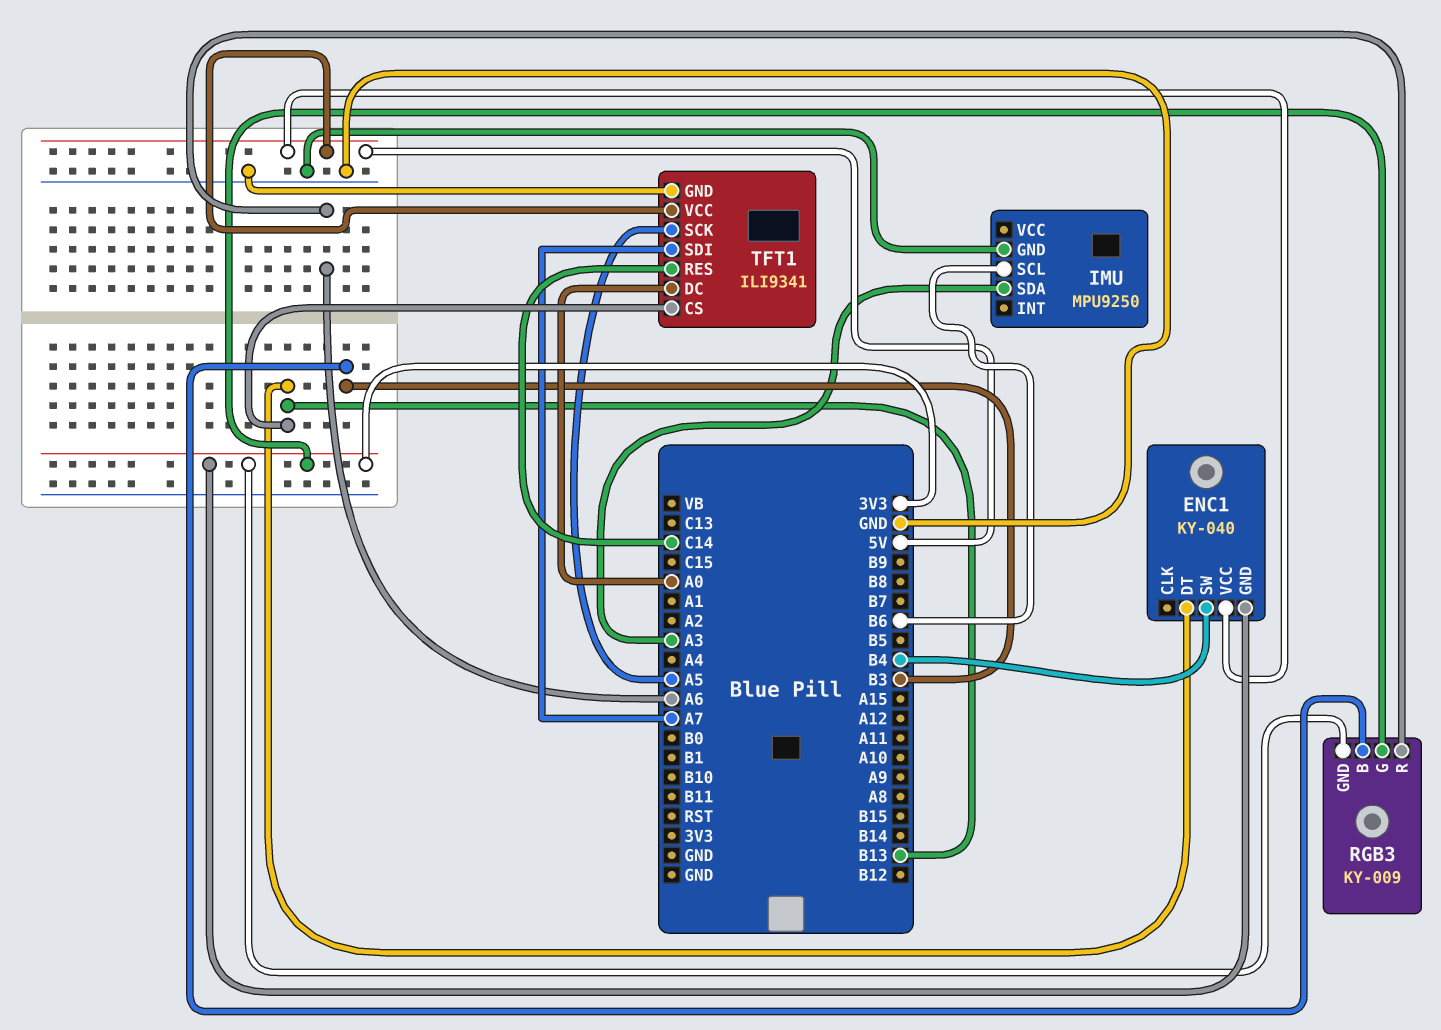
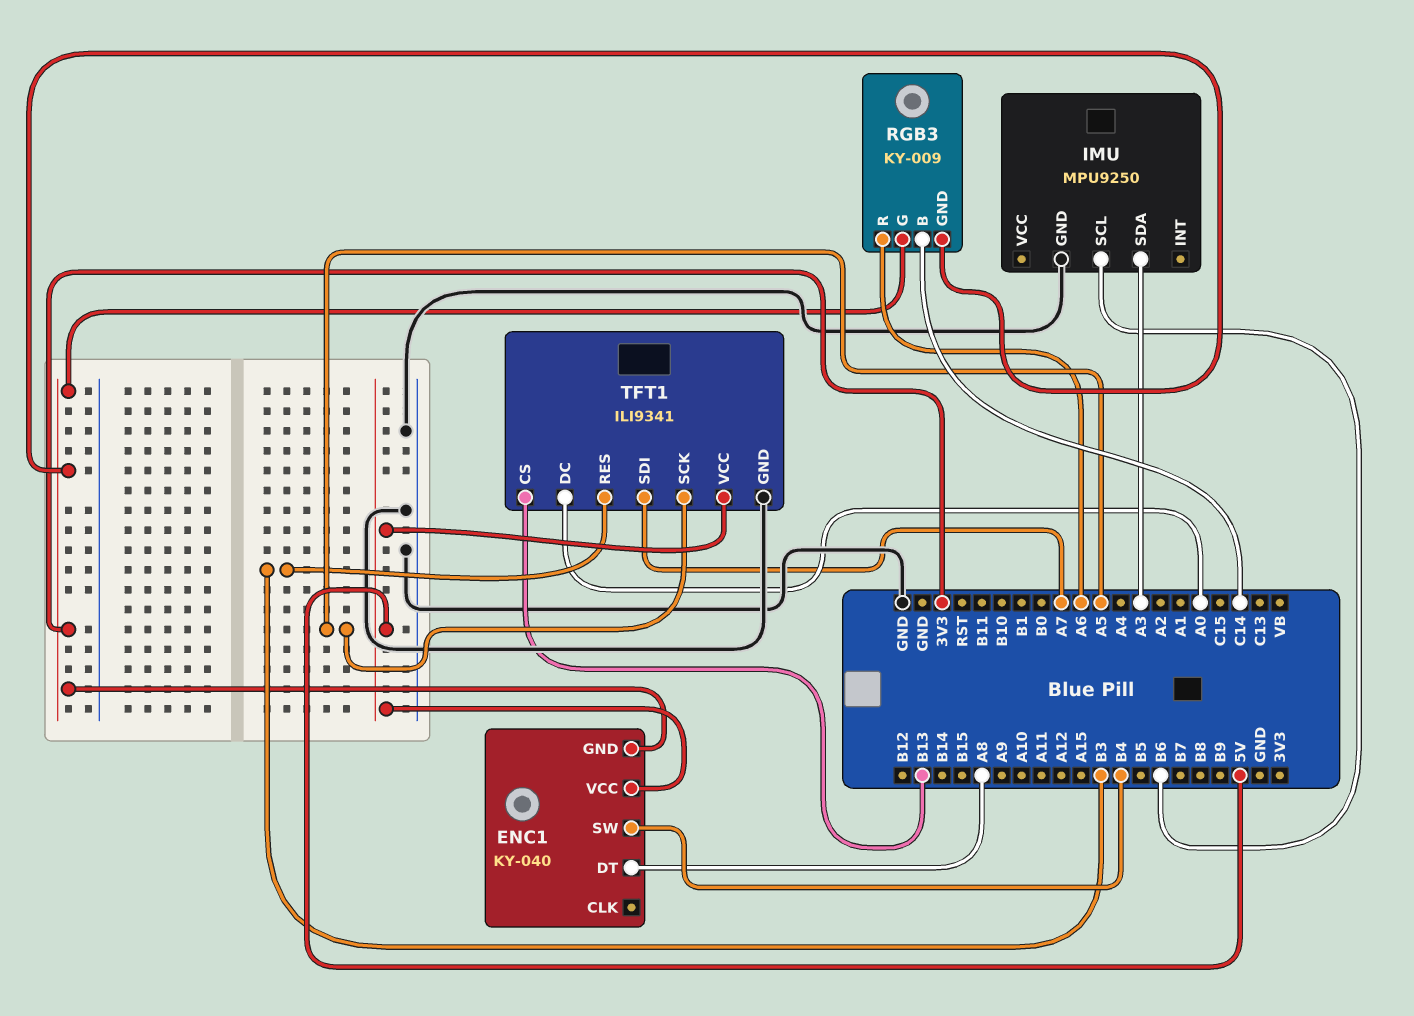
ENC1 pin DT: B13 -> A8
RGB3 pin B: B3 -> C14
TFT1 pin RES: C14 -> B3

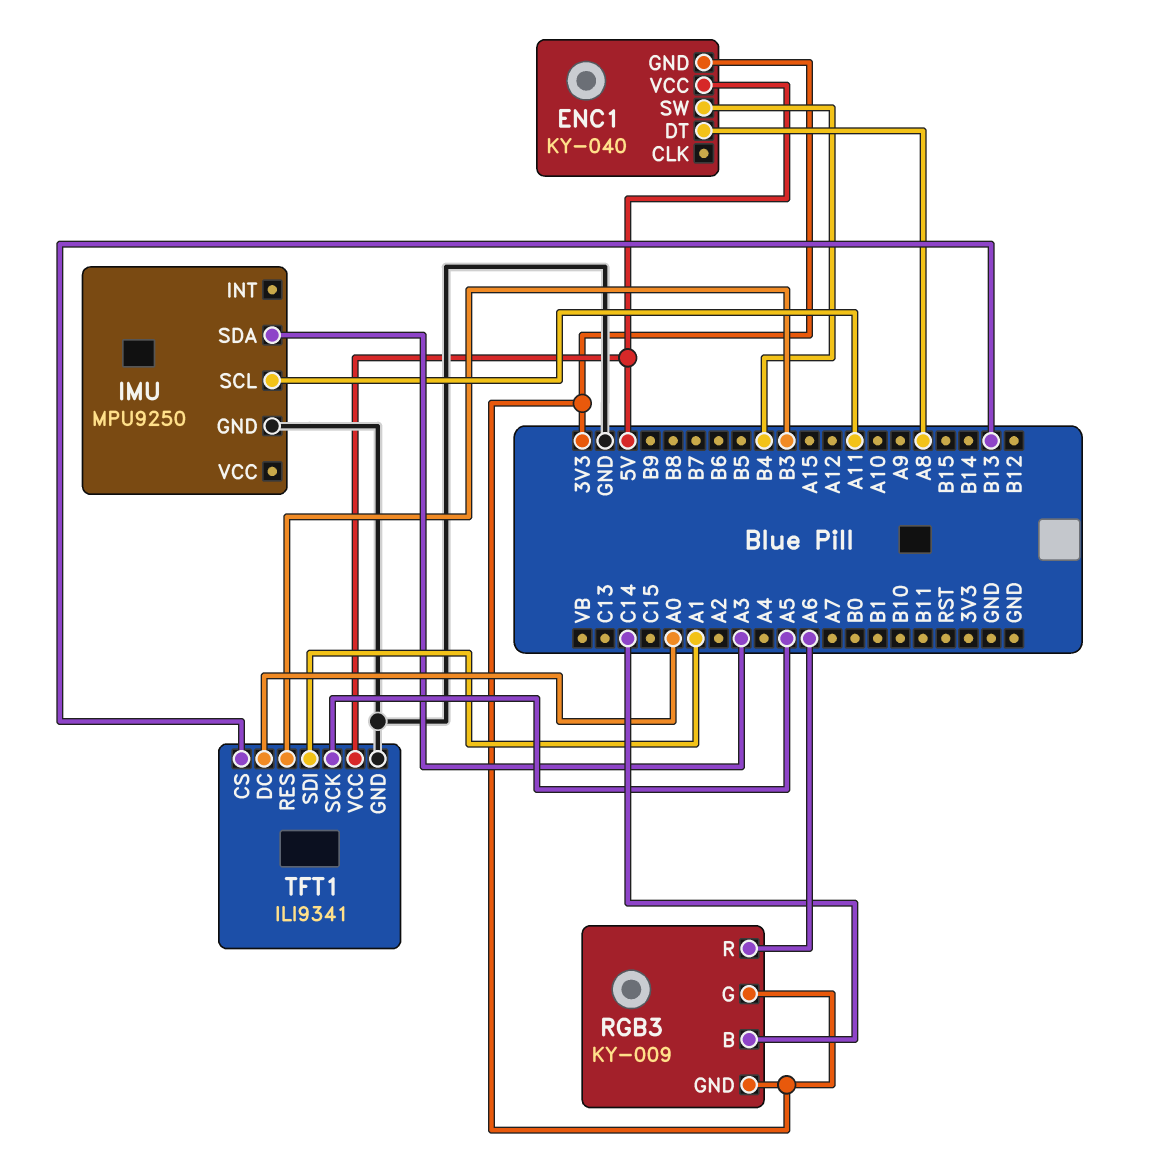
IMU pin SCL: B6 -> A11
TFT1 pin SDI: A7 -> A1

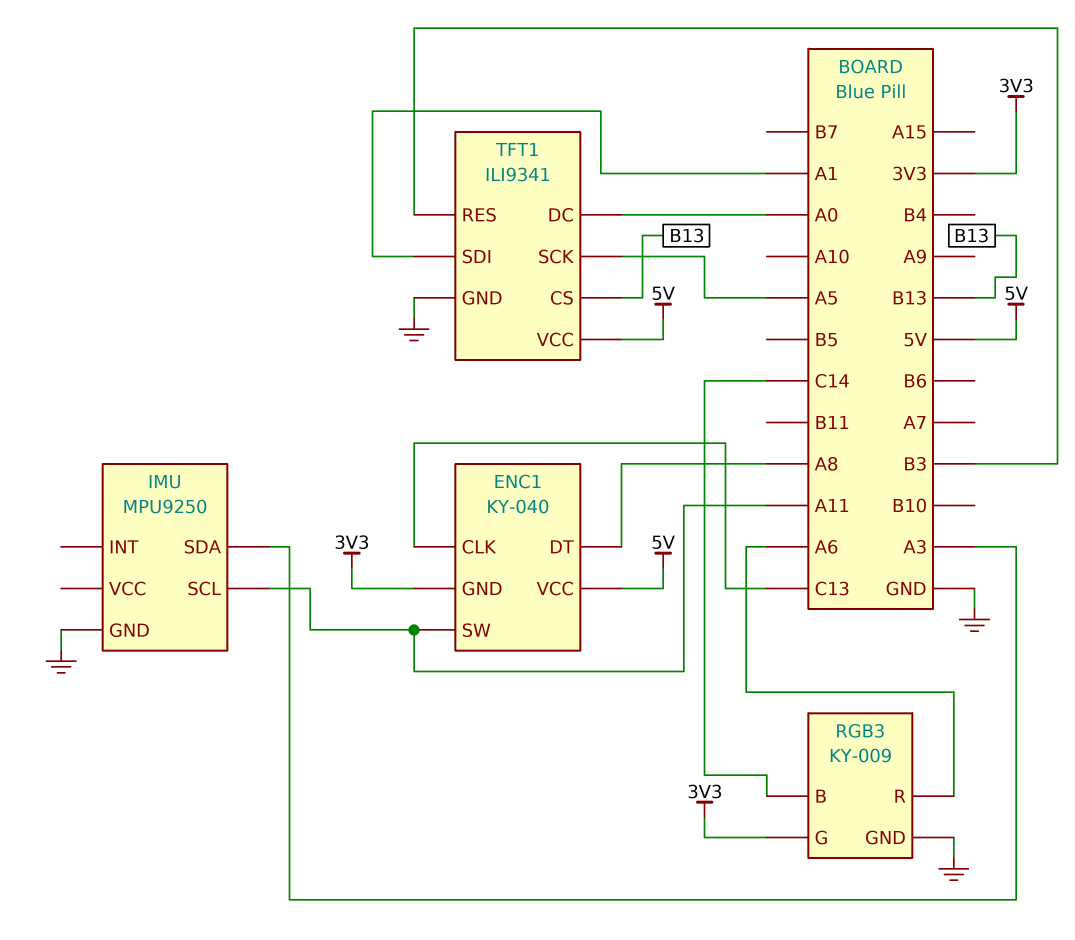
ENC1 pin CLK: none -> C13
ENC1 pin SW: B4 -> A11
RGB3 pin GND: 3V3 -> GND

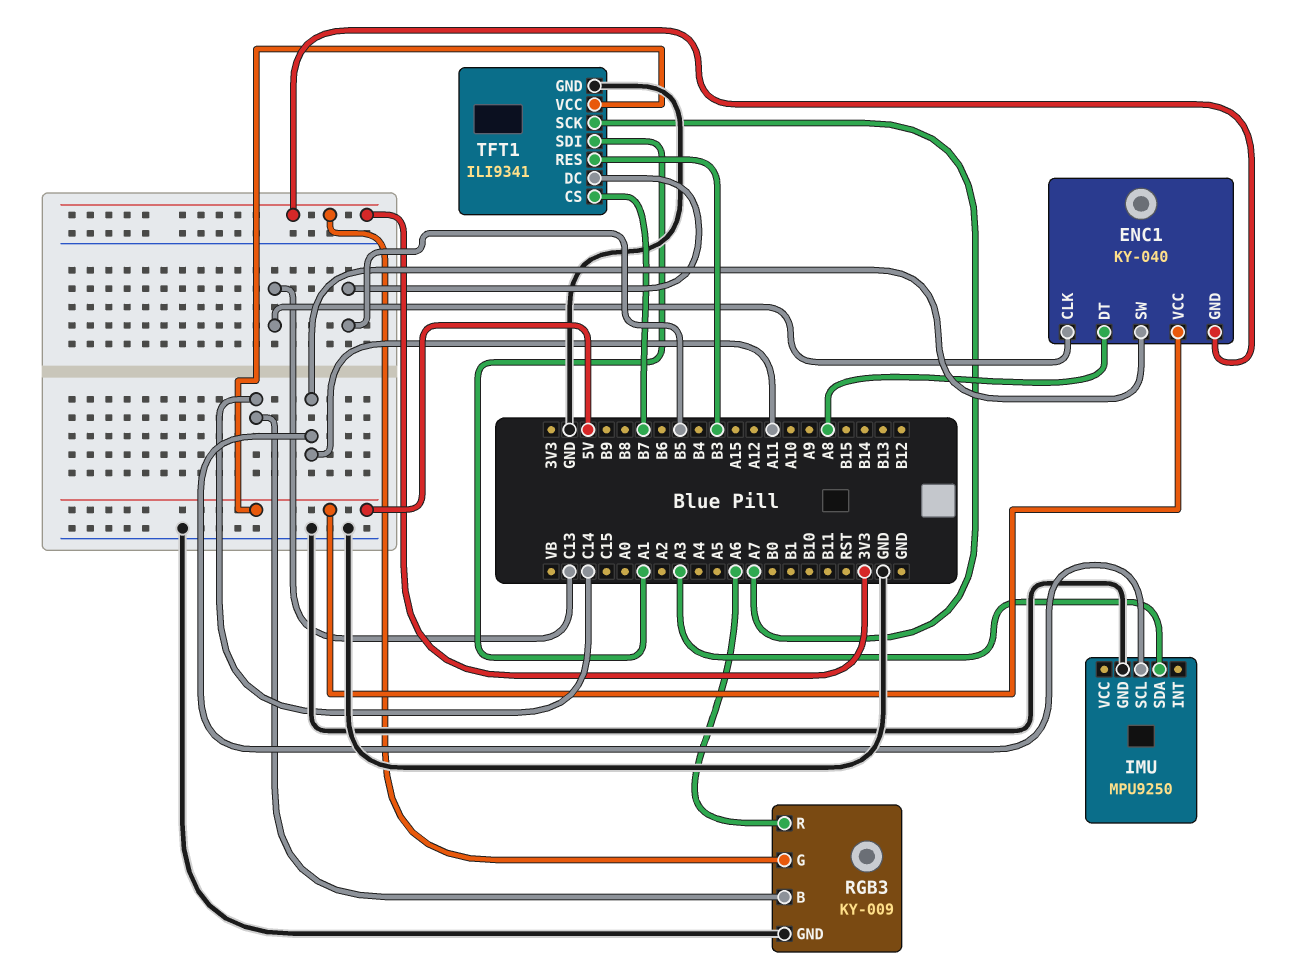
TFT1 pin CS: B13 -> B7
TFT1 pin DC: A0 -> B5
TFT1 pin SCK: A5 -> A7

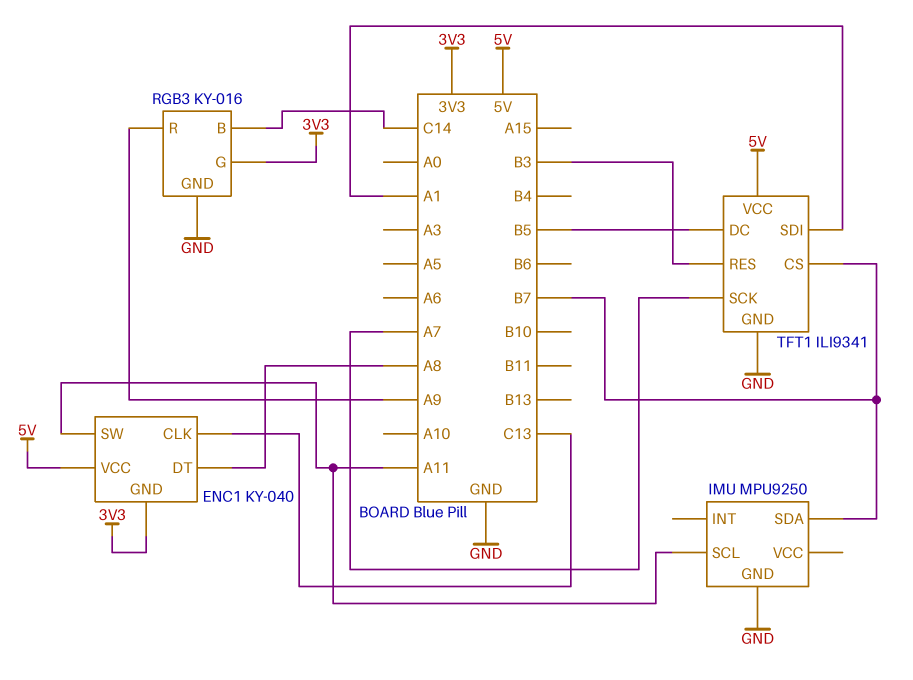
IMU pin SDA: A3 -> B7
RGB3: KY-009 -> KY-016
RGB3 pin R: A6 -> A9

